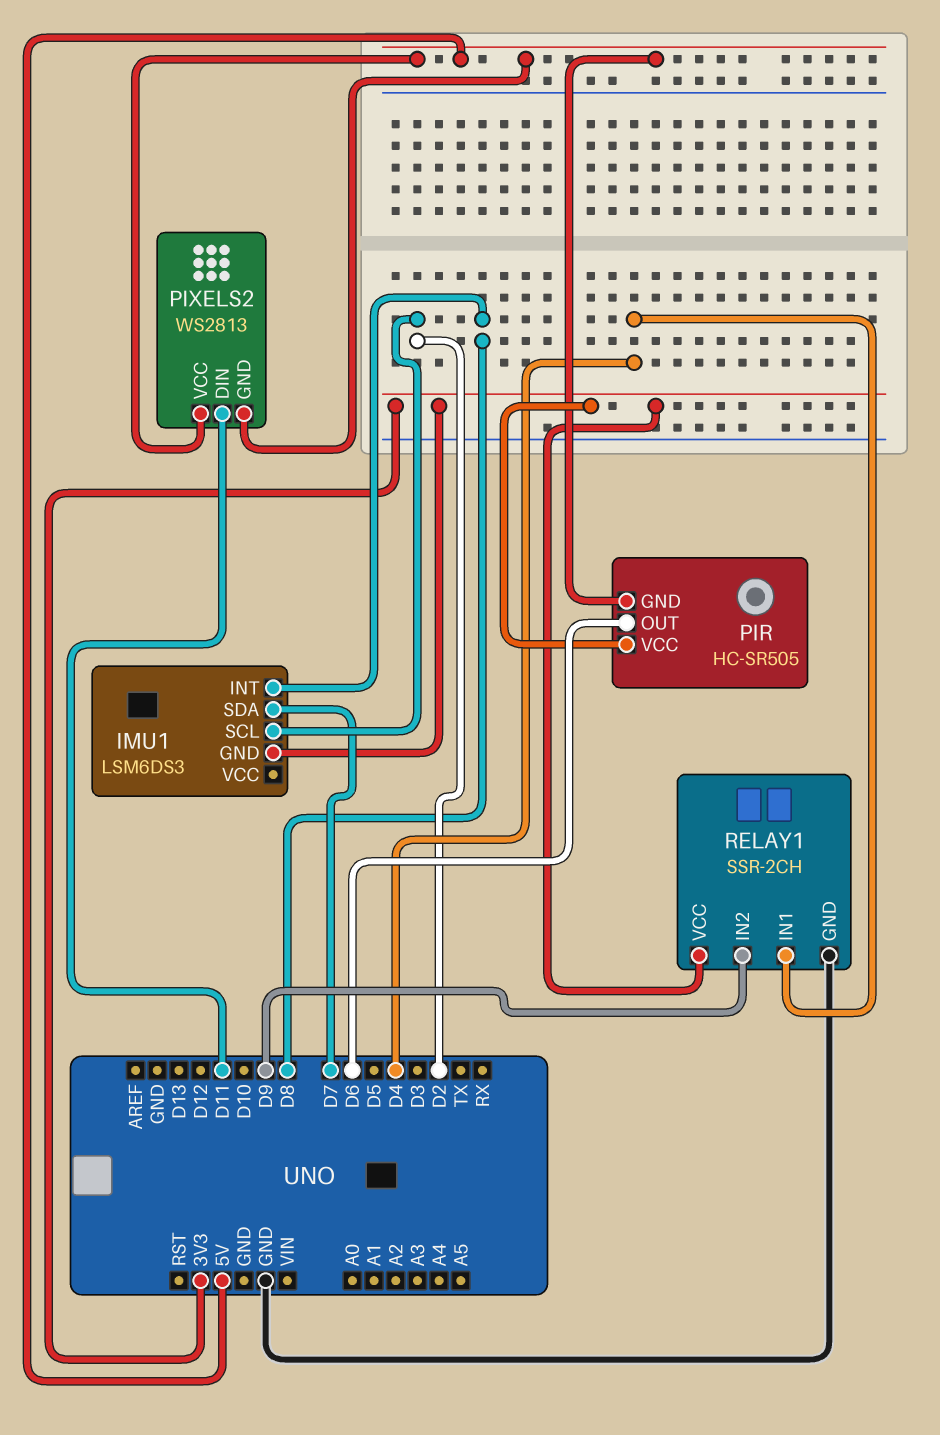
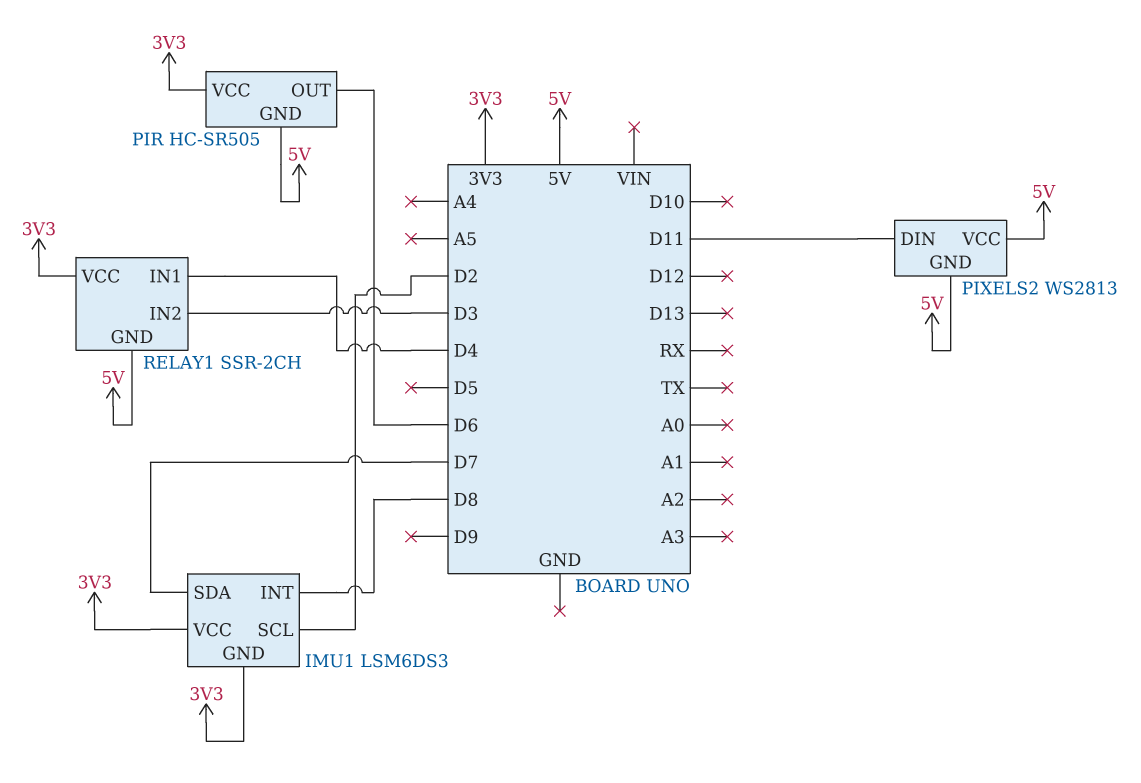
IMU1 pin VCC: none -> 3V3
RELAY1 pin GND: GND -> 5V
RELAY1 pin IN2: D9 -> D3

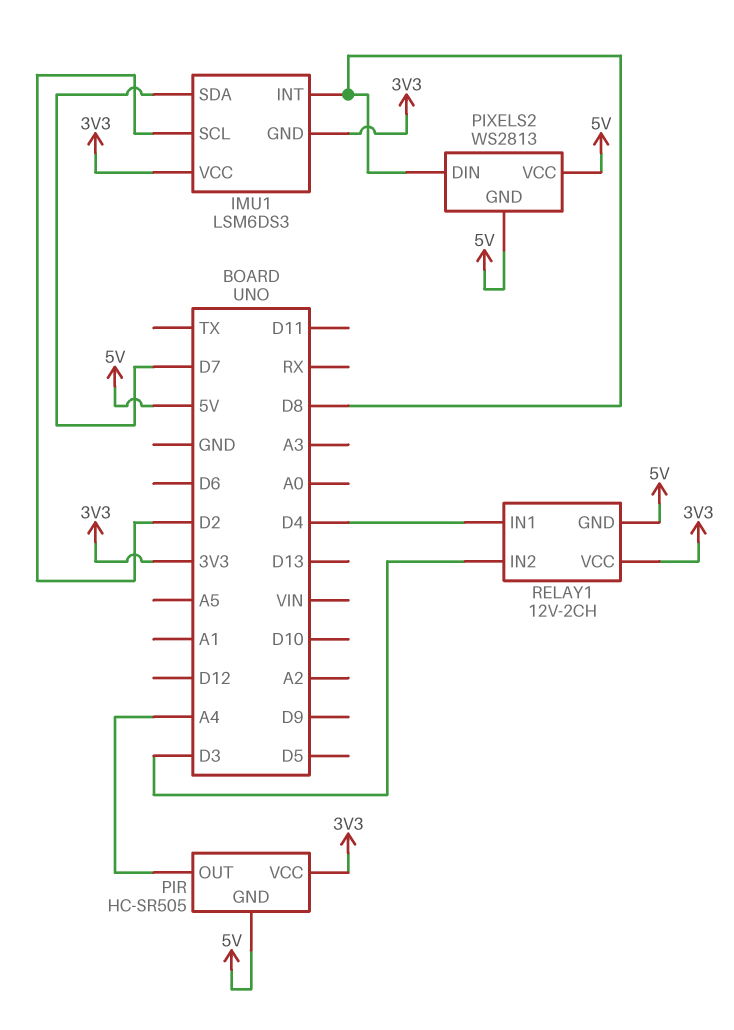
PIR pin OUT: D6 -> A4
PIXELS2 pin DIN: D11 -> D8
RELAY1: SSR-2CH -> 12V-2CH

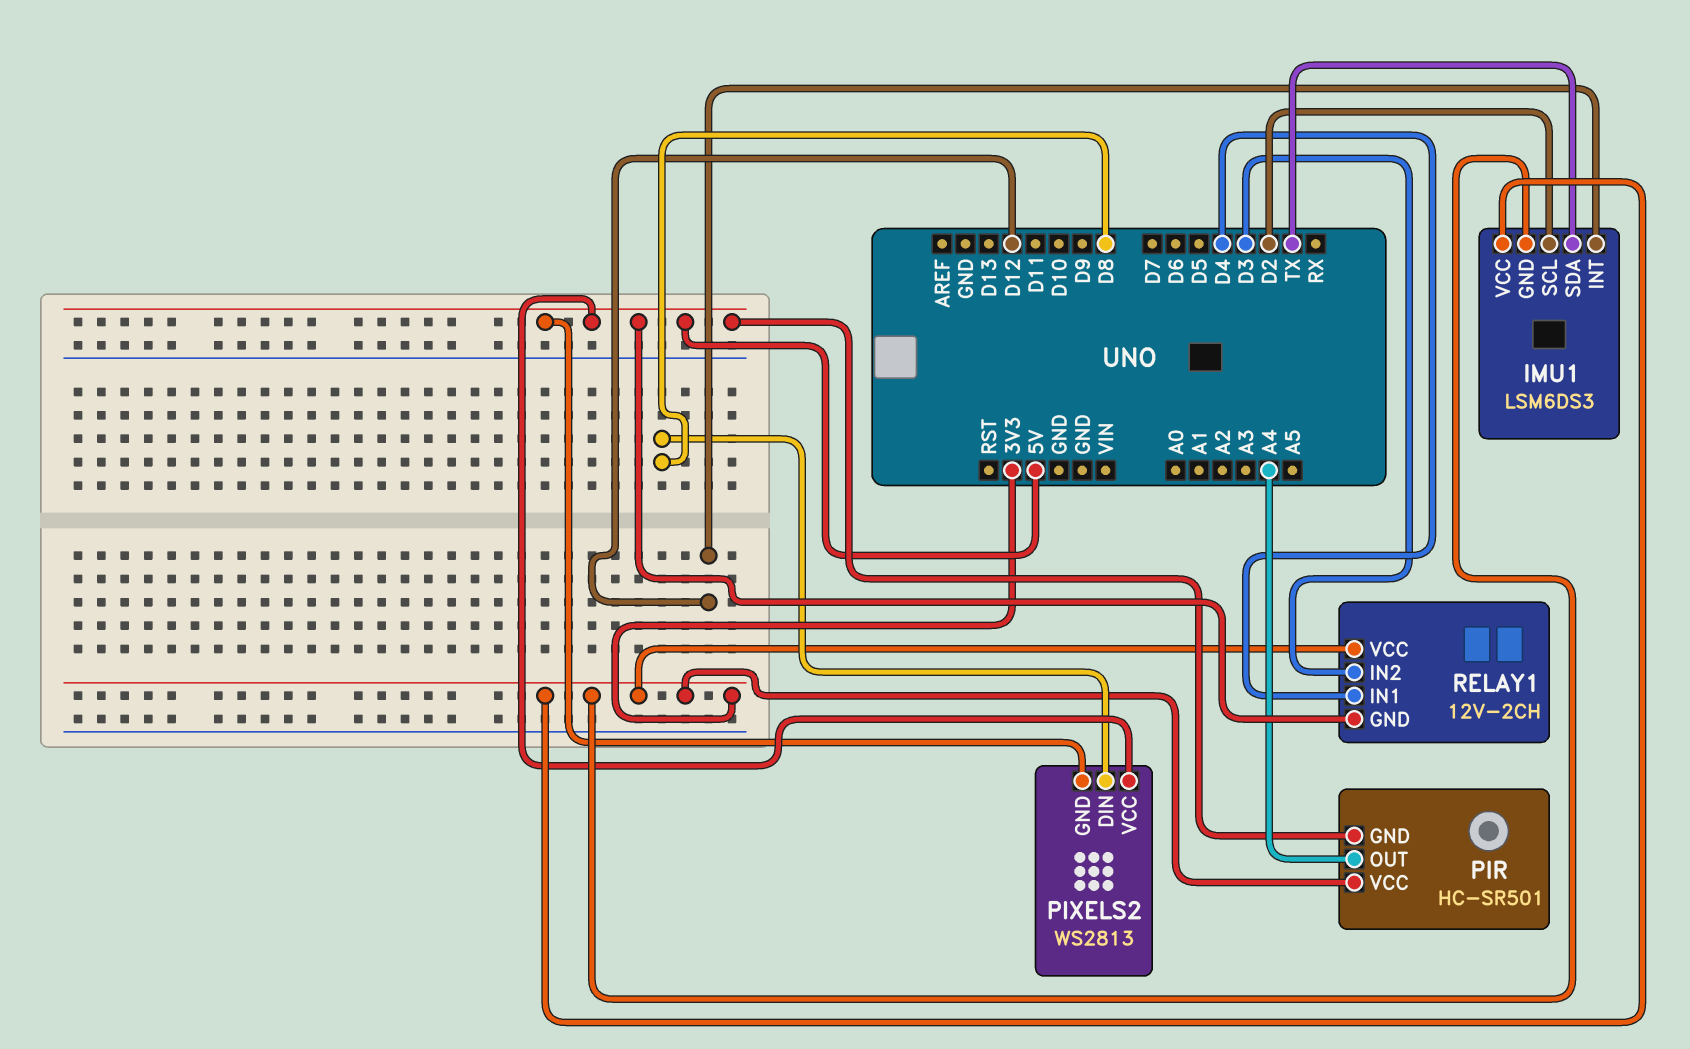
IMU1 pin INT: D8 -> D12
IMU1 pin SDA: D7 -> TX
PIR: HC-SR505 -> HC-SR501

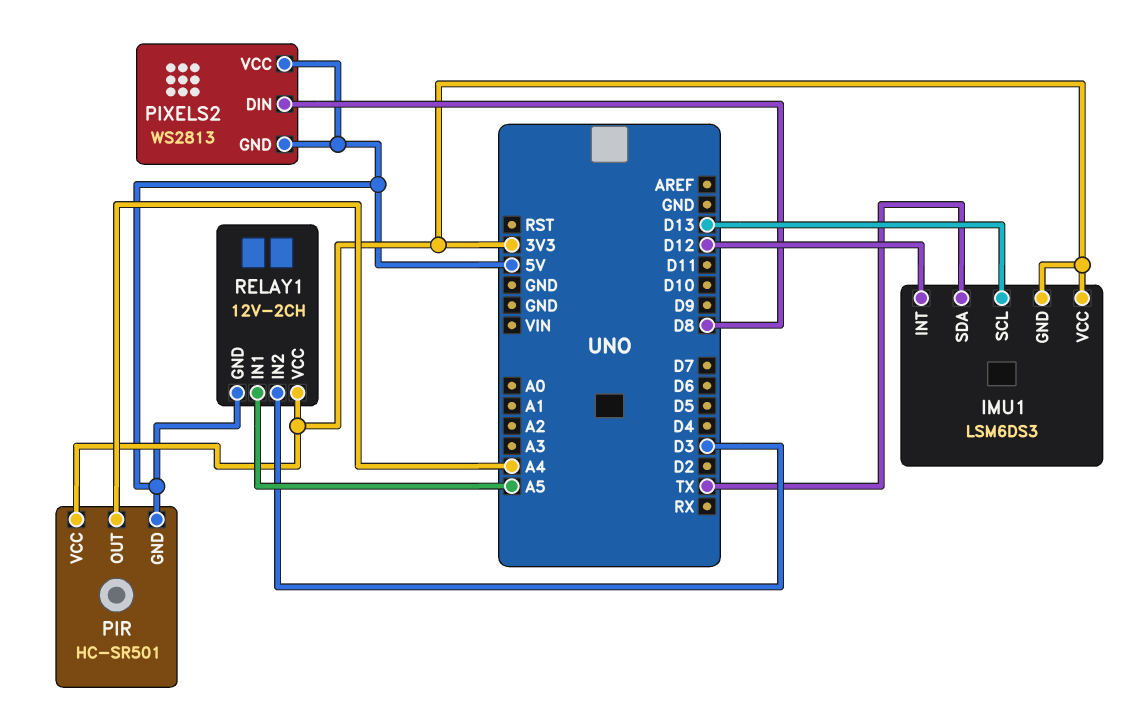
IMU1 pin SCL: D2 -> D13
RELAY1 pin IN1: D4 -> A5

